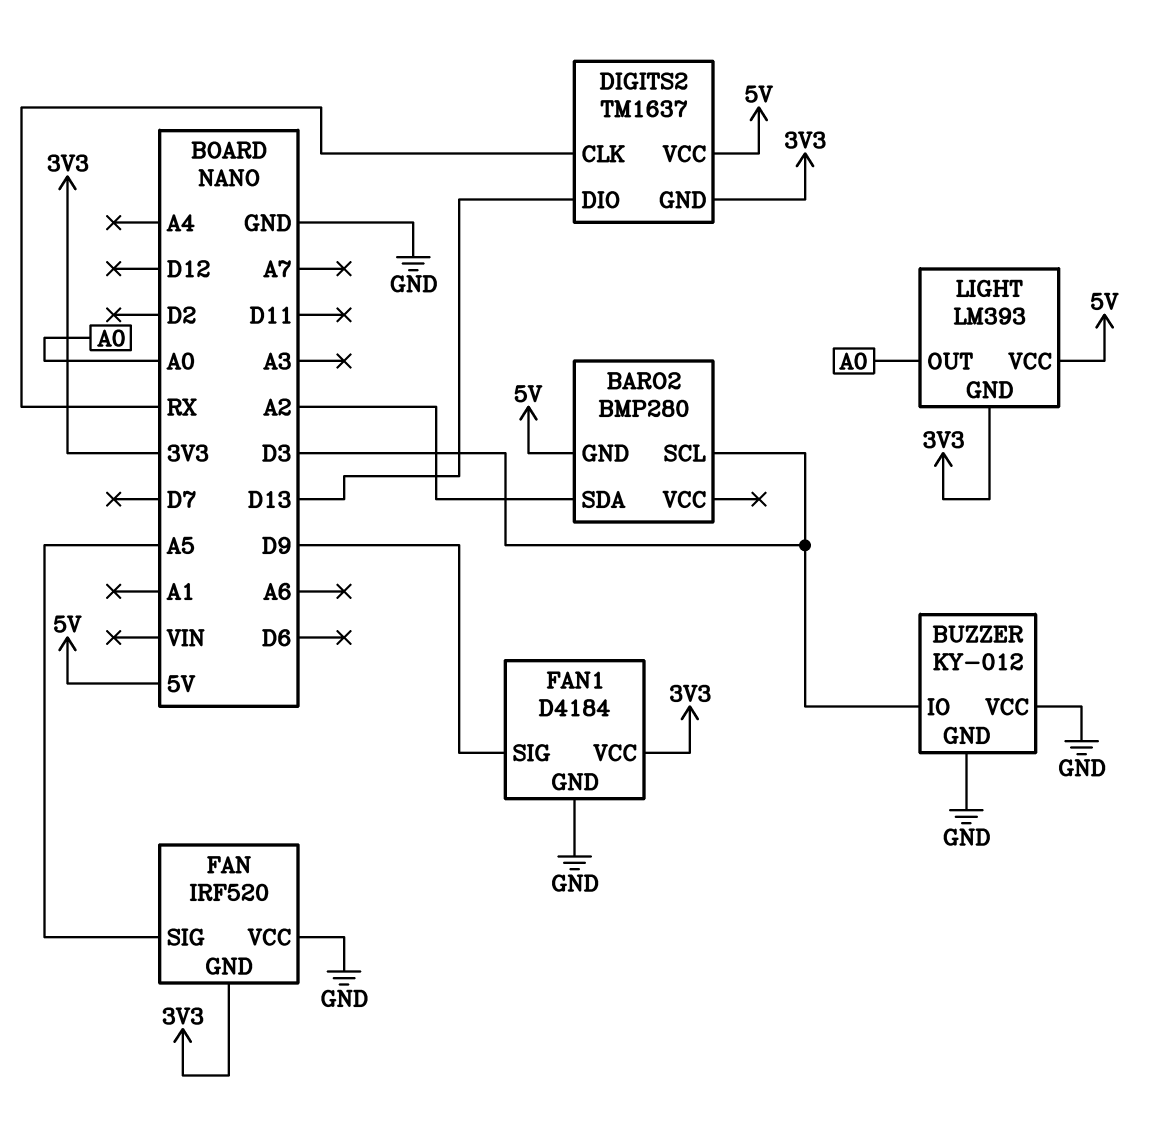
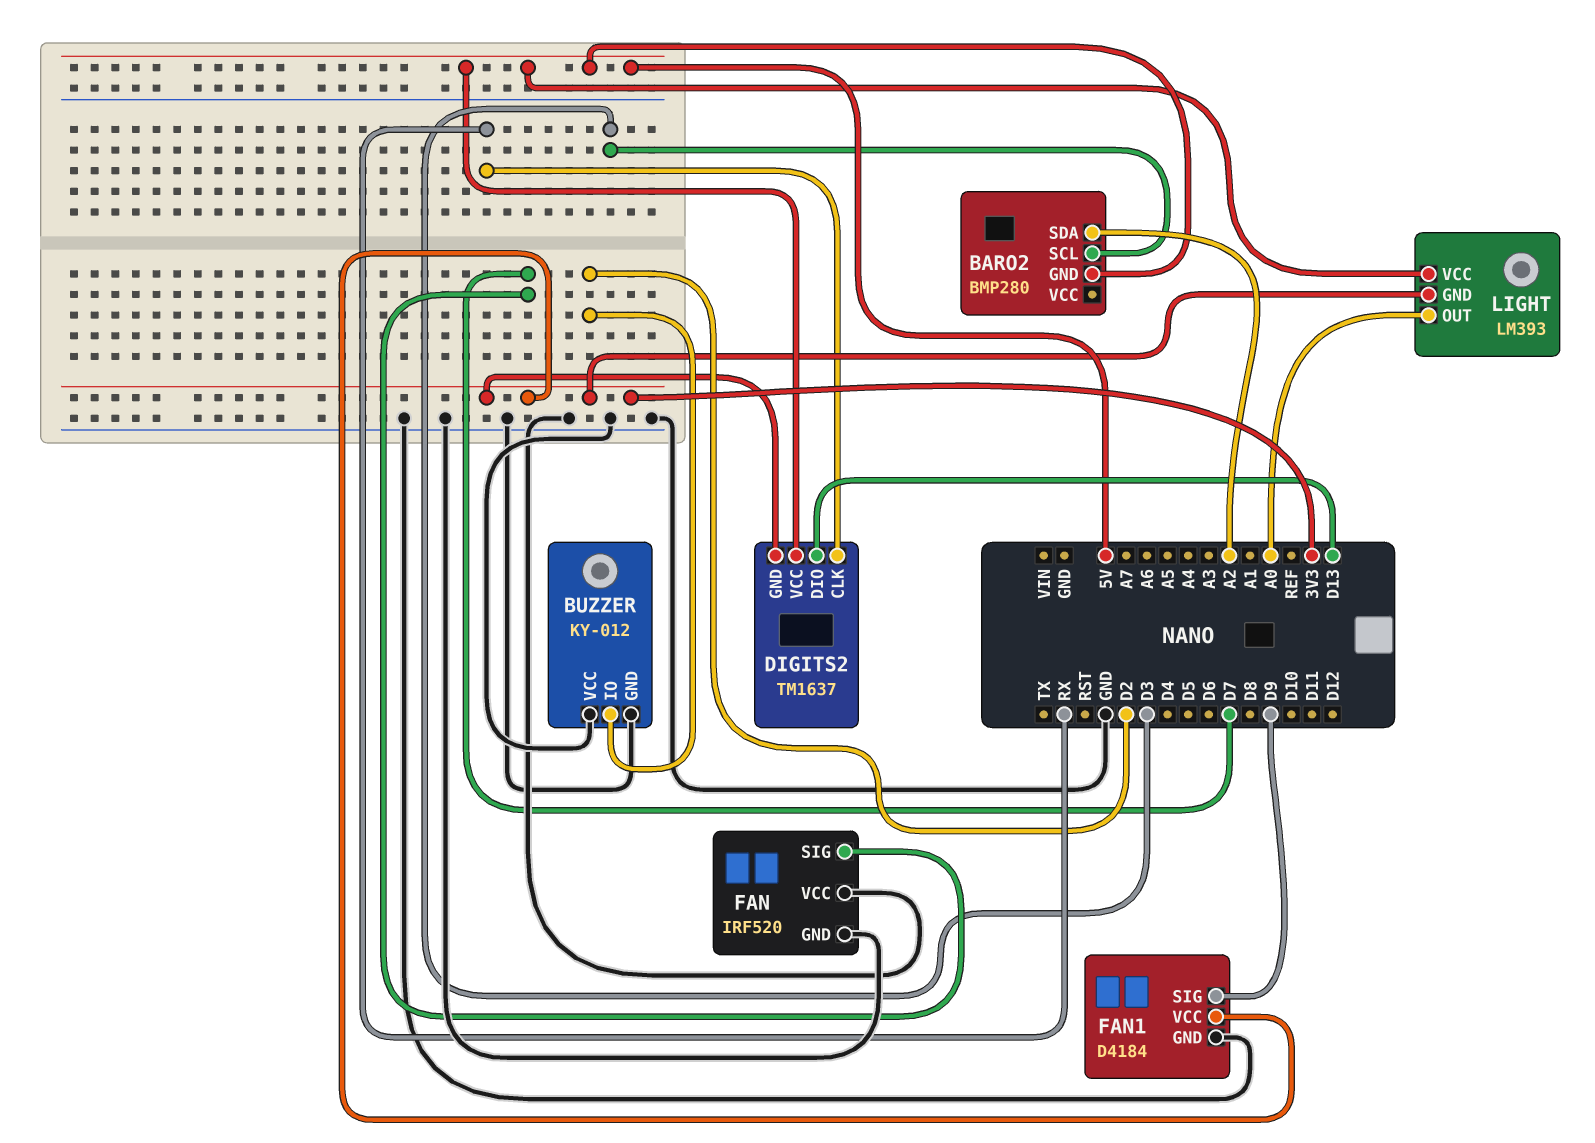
BUZZER pin IO: D3 -> D2
FAN pin GND: 3V3 -> GND
FAN pin SIG: A5 -> D7

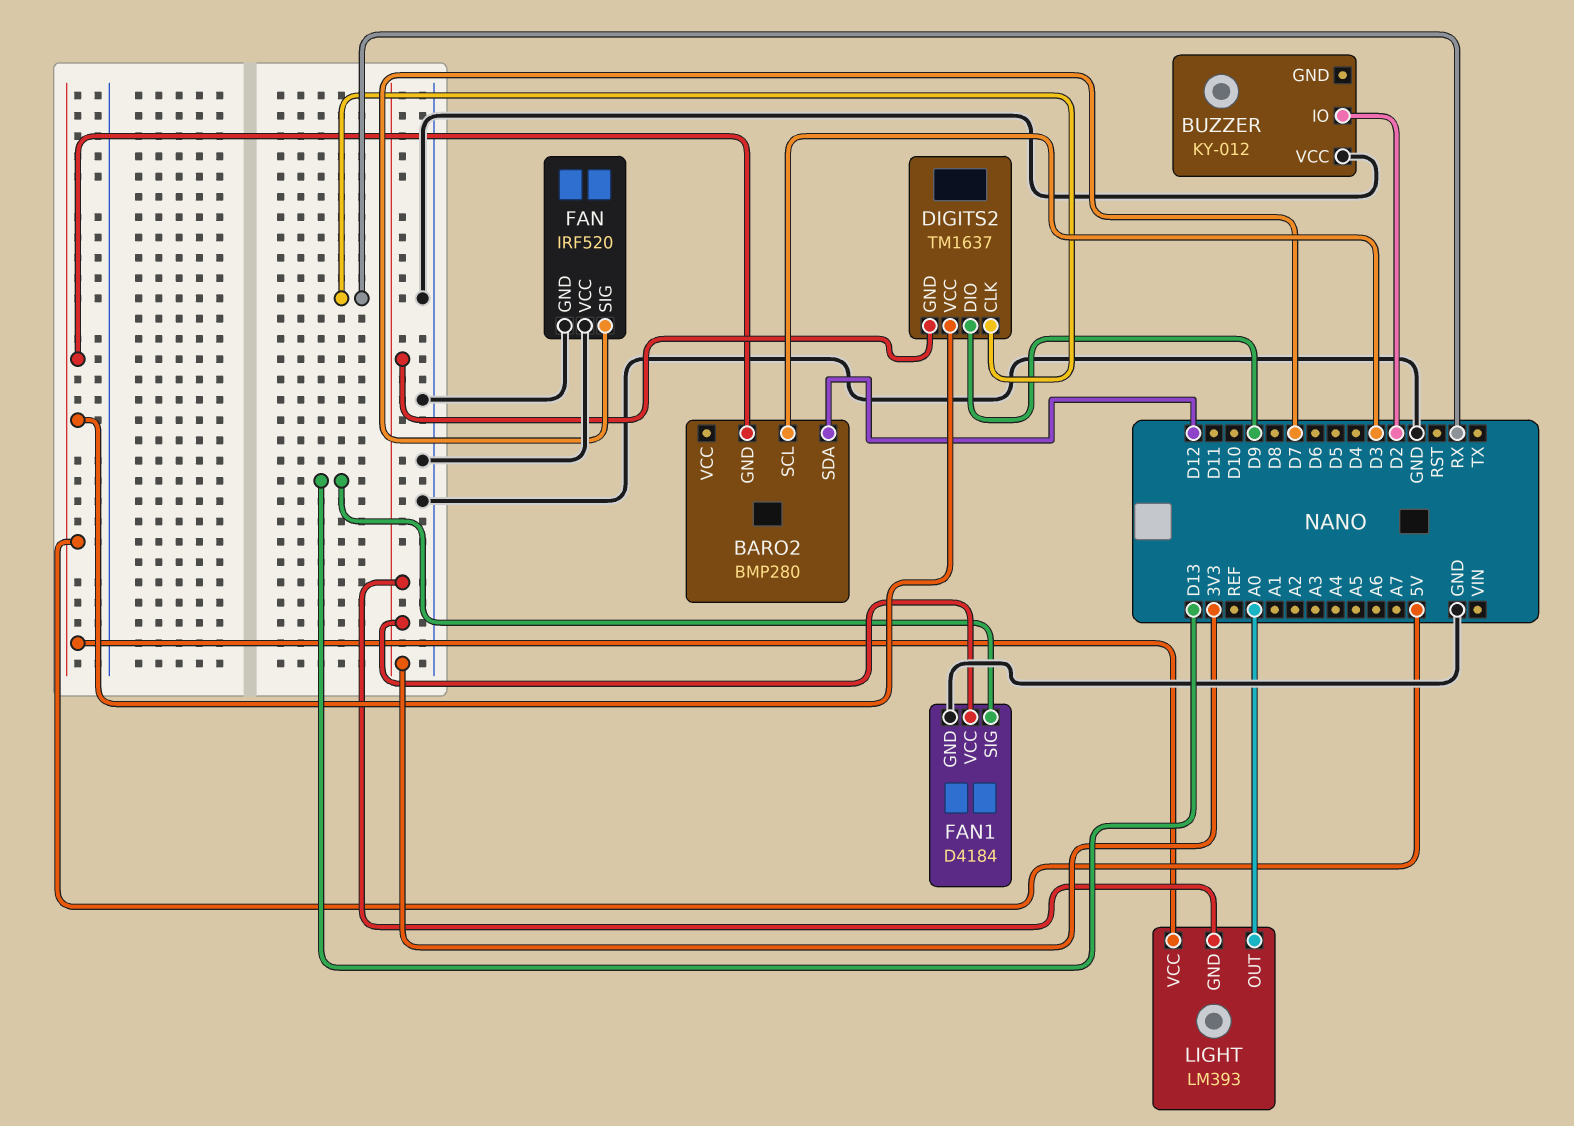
BARO2 pin SDA: A2 -> D12
BUZZER pin GND: GND -> none
DIGITS2 pin DIO: D13 -> D9
FAN1 pin SIG: D9 -> D13

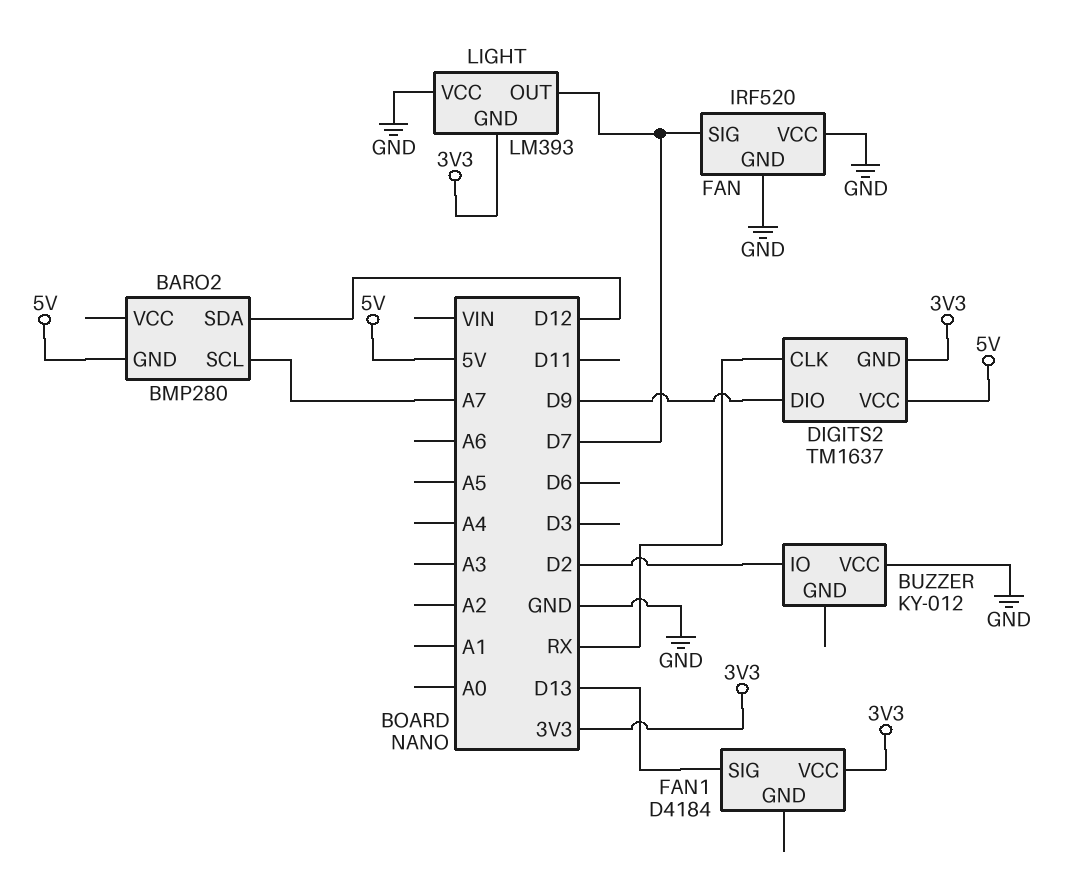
BARO2 pin SCL: D3 -> A7
FAN1 pin GND: GND -> none
LIGHT pin OUT: A0 -> D7
LIGHT pin VCC: 5V -> GND

